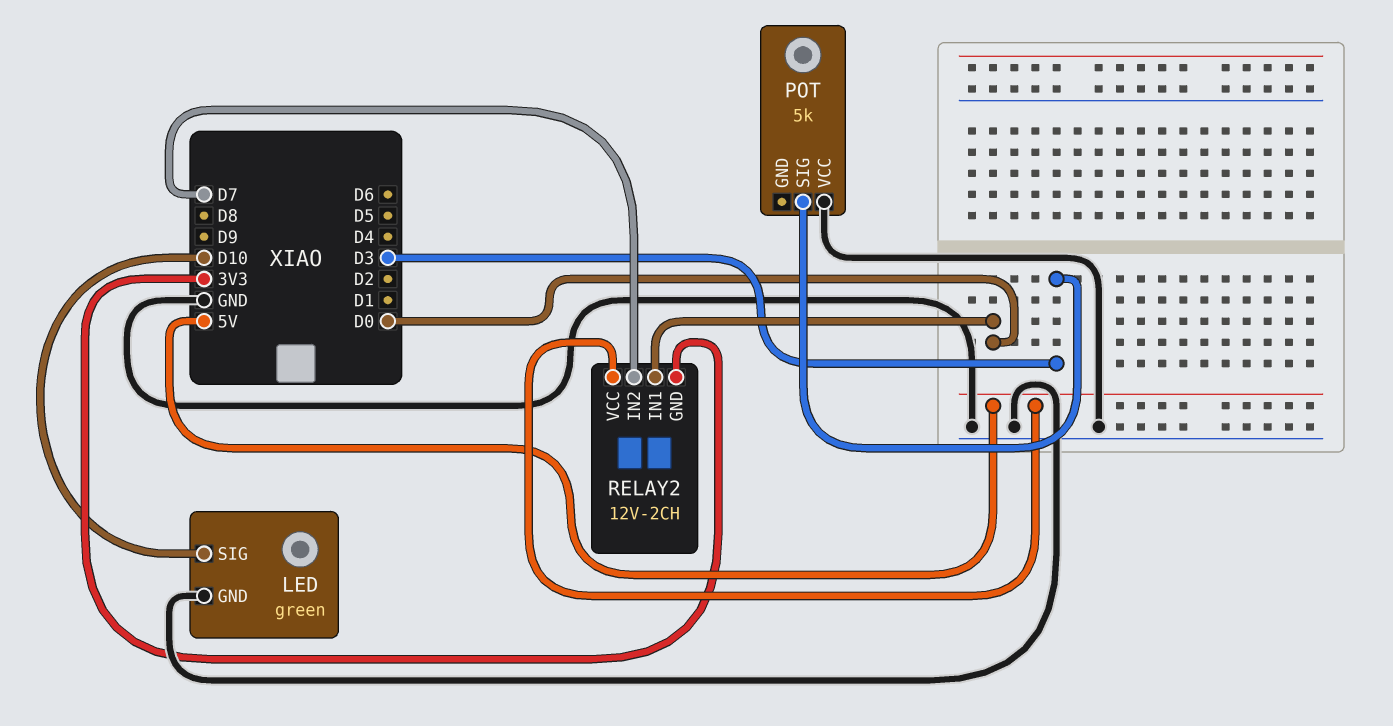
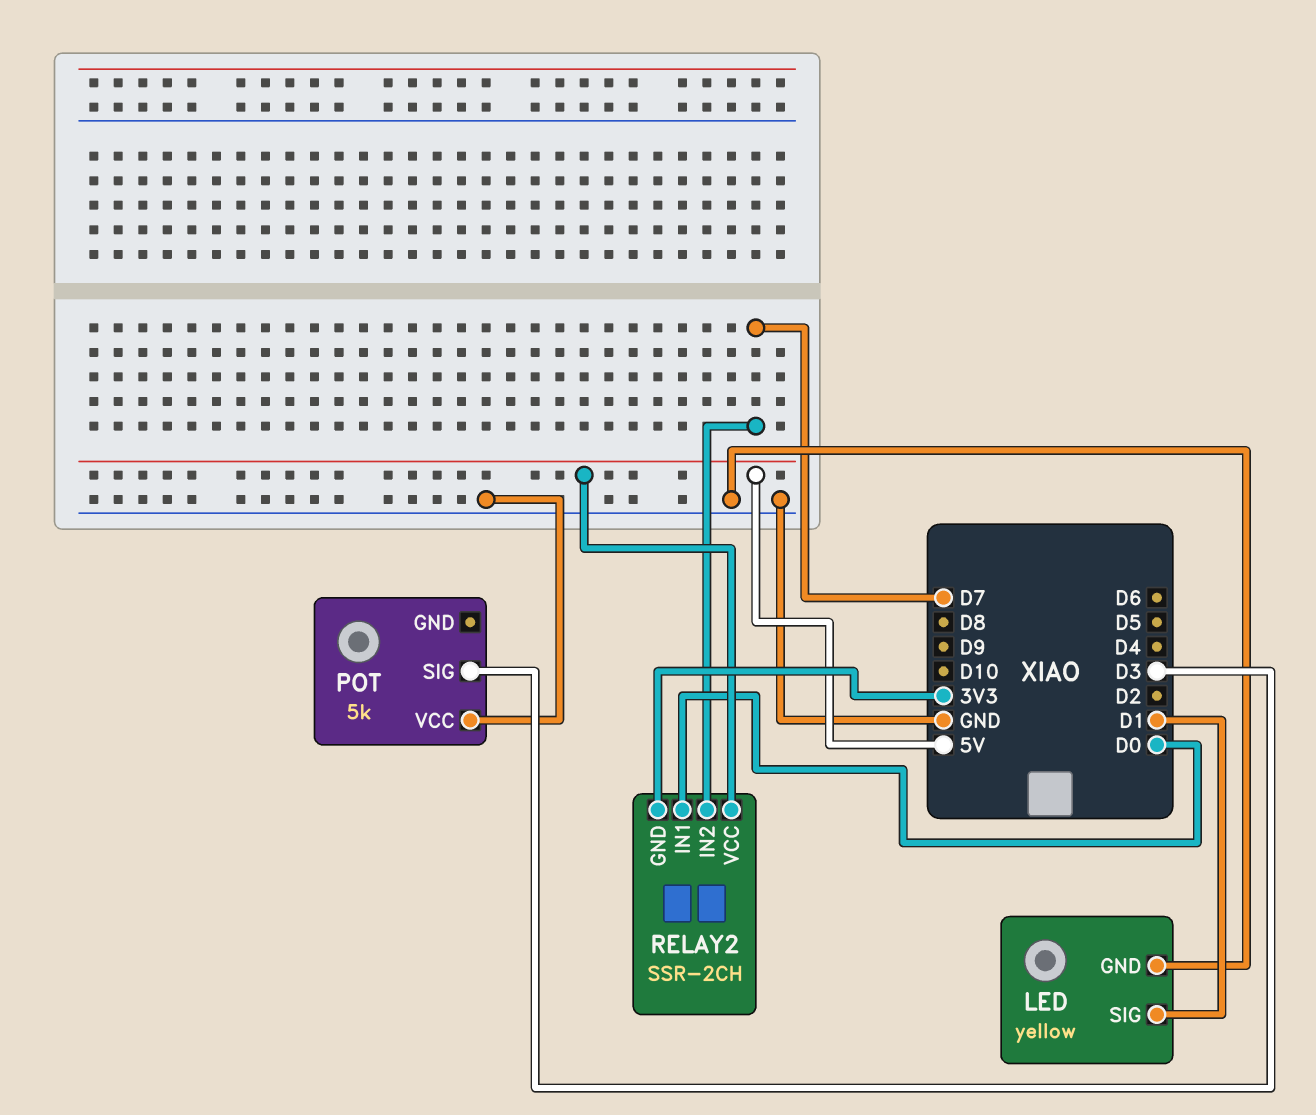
LED: green -> yellow
LED pin SIG: D10 -> D1
RELAY2: 12V-2CH -> SSR-2CH

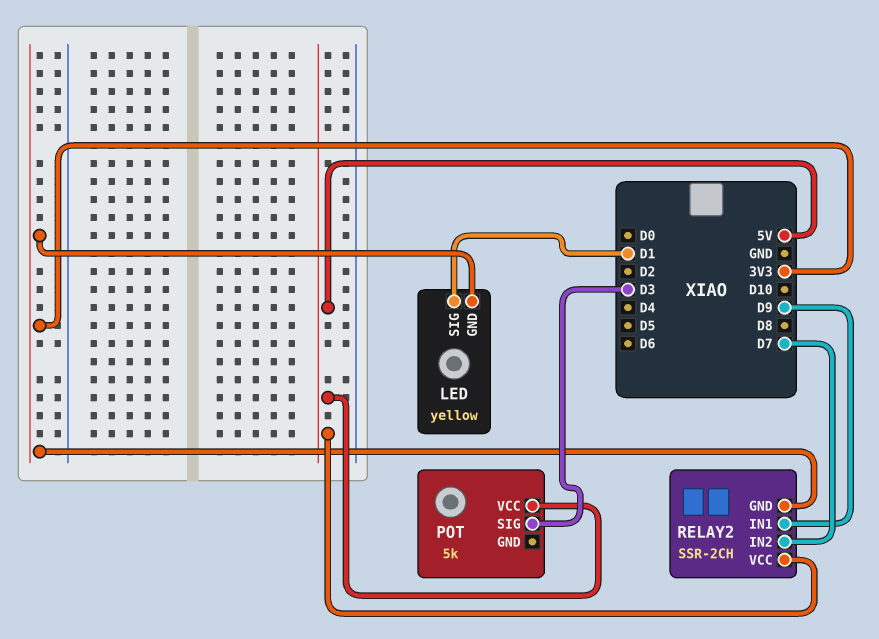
LED pin GND: GND -> 3V3
POT pin VCC: GND -> 5V
RELAY2 pin IN1: D0 -> D9

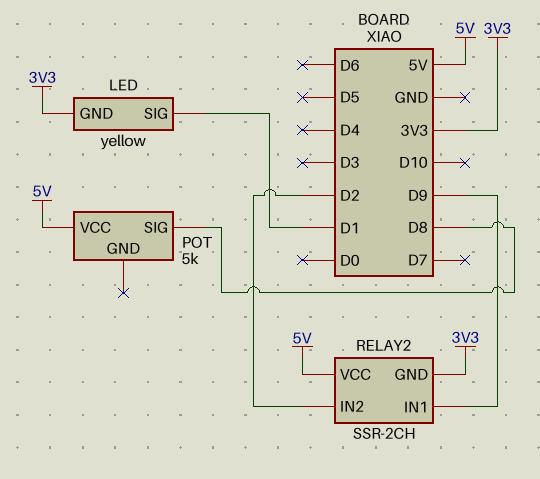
POT pin SIG: D3 -> D8
RELAY2 pin IN2: D7 -> D2

